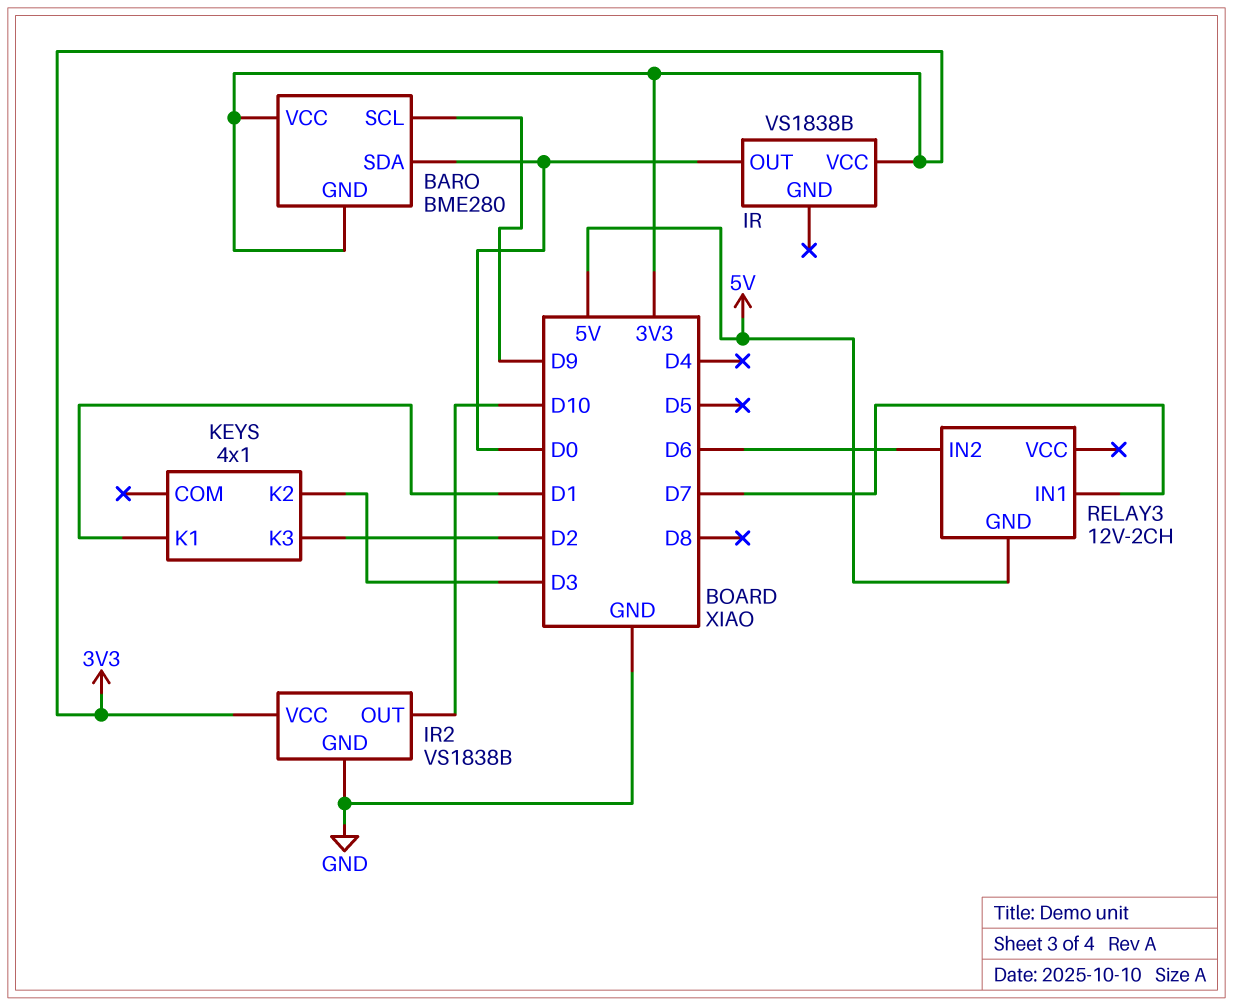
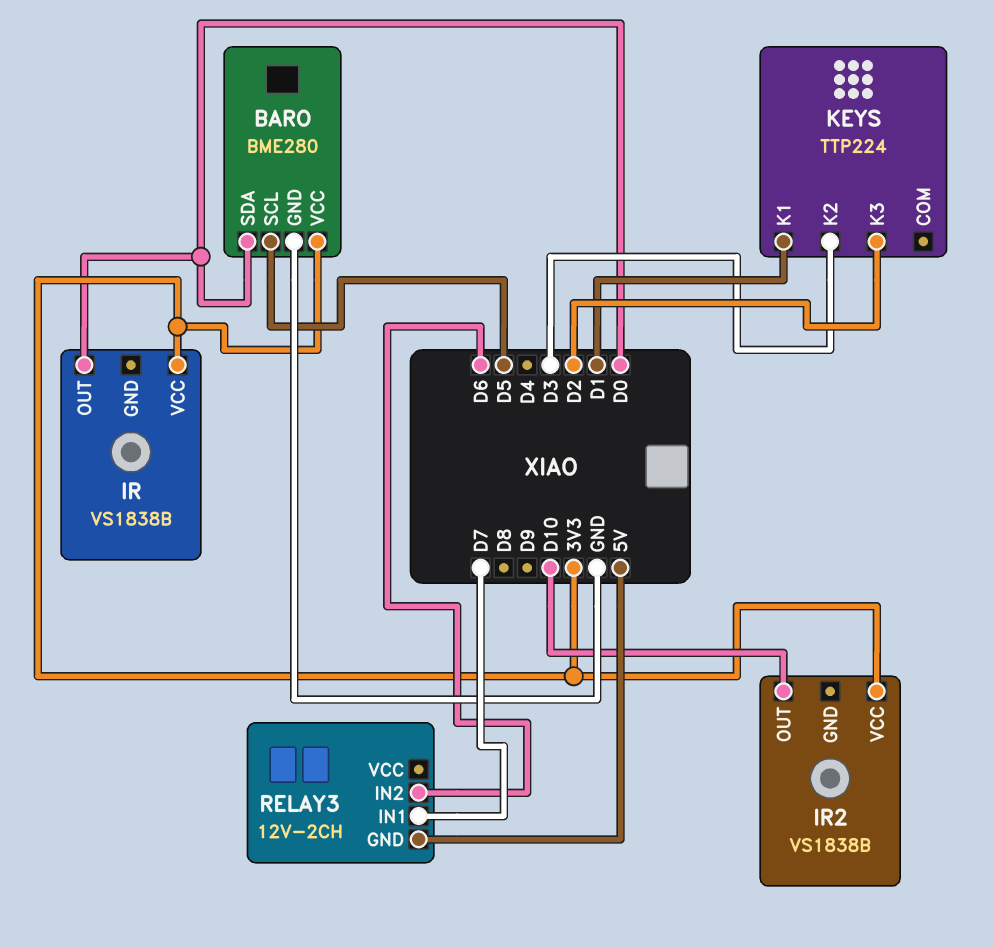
BARO pin GND: 3V3 -> GND
BARO pin SCL: D9 -> D5
IR2 pin GND: GND -> none
KEYS: 4x1 -> TTP224

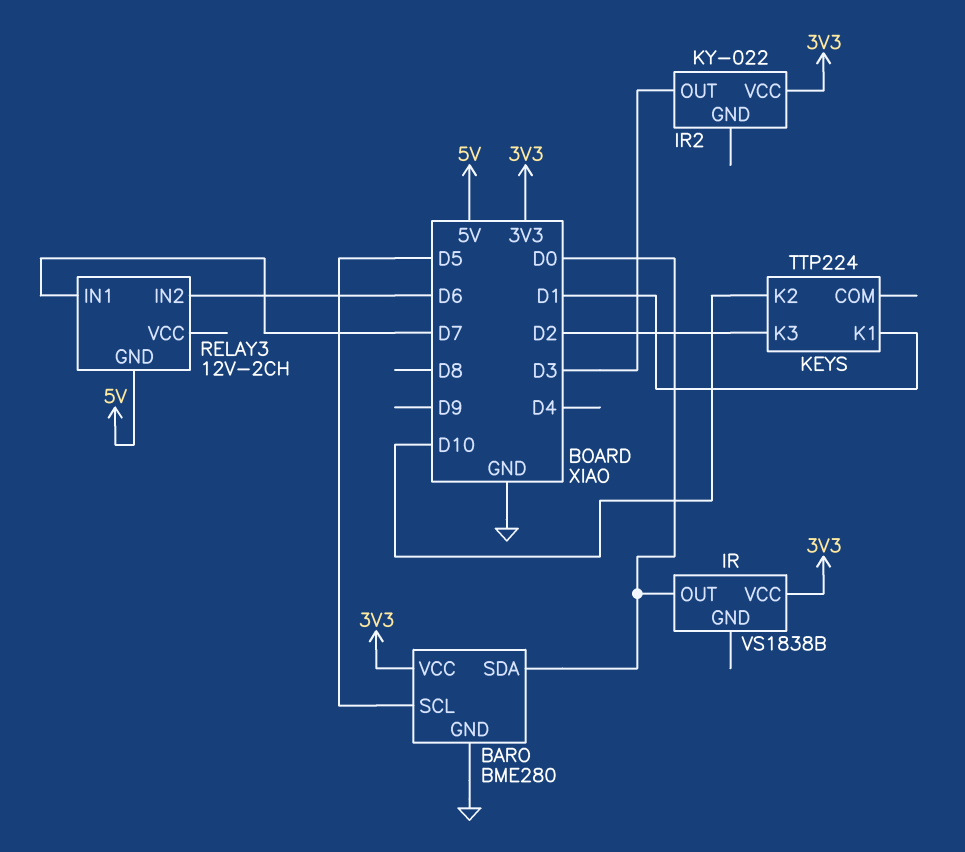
IR2: VS1838B -> KY-022
IR2 pin OUT: D10 -> D3
KEYS pin K2: D3 -> D10

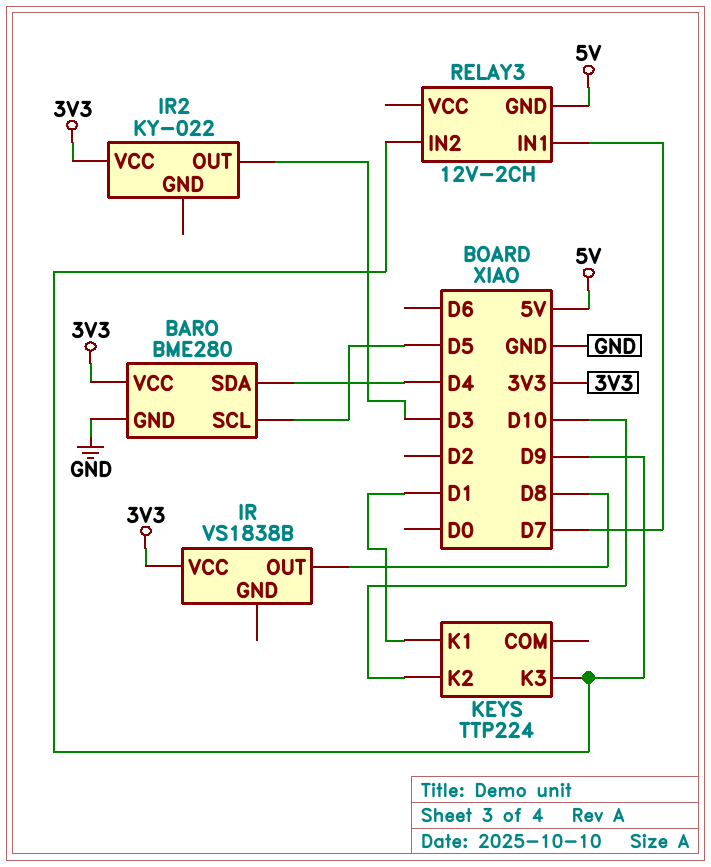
BARO pin SDA: D0 -> D4
IR pin OUT: D0 -> D8
KEYS pin K3: D2 -> D9
RELAY3 pin IN2: D6 -> D9

